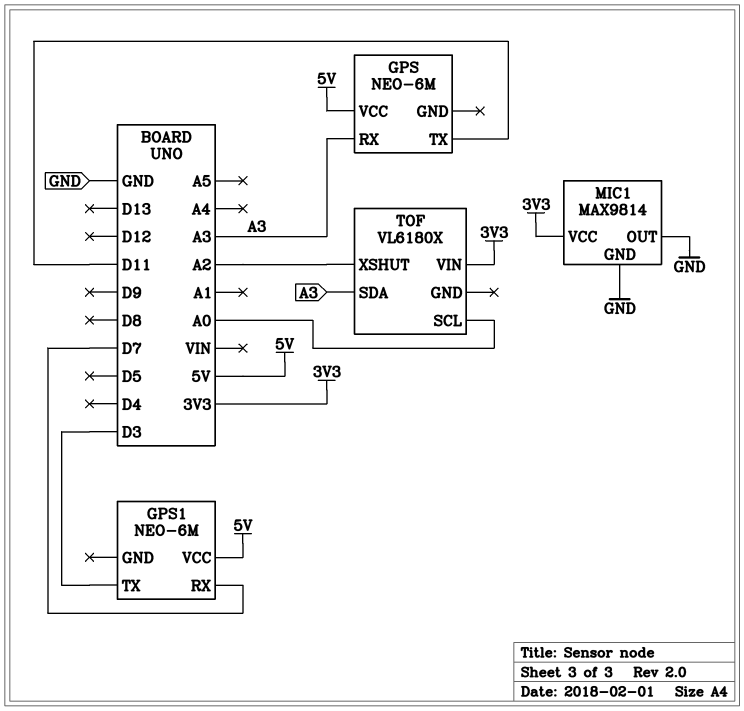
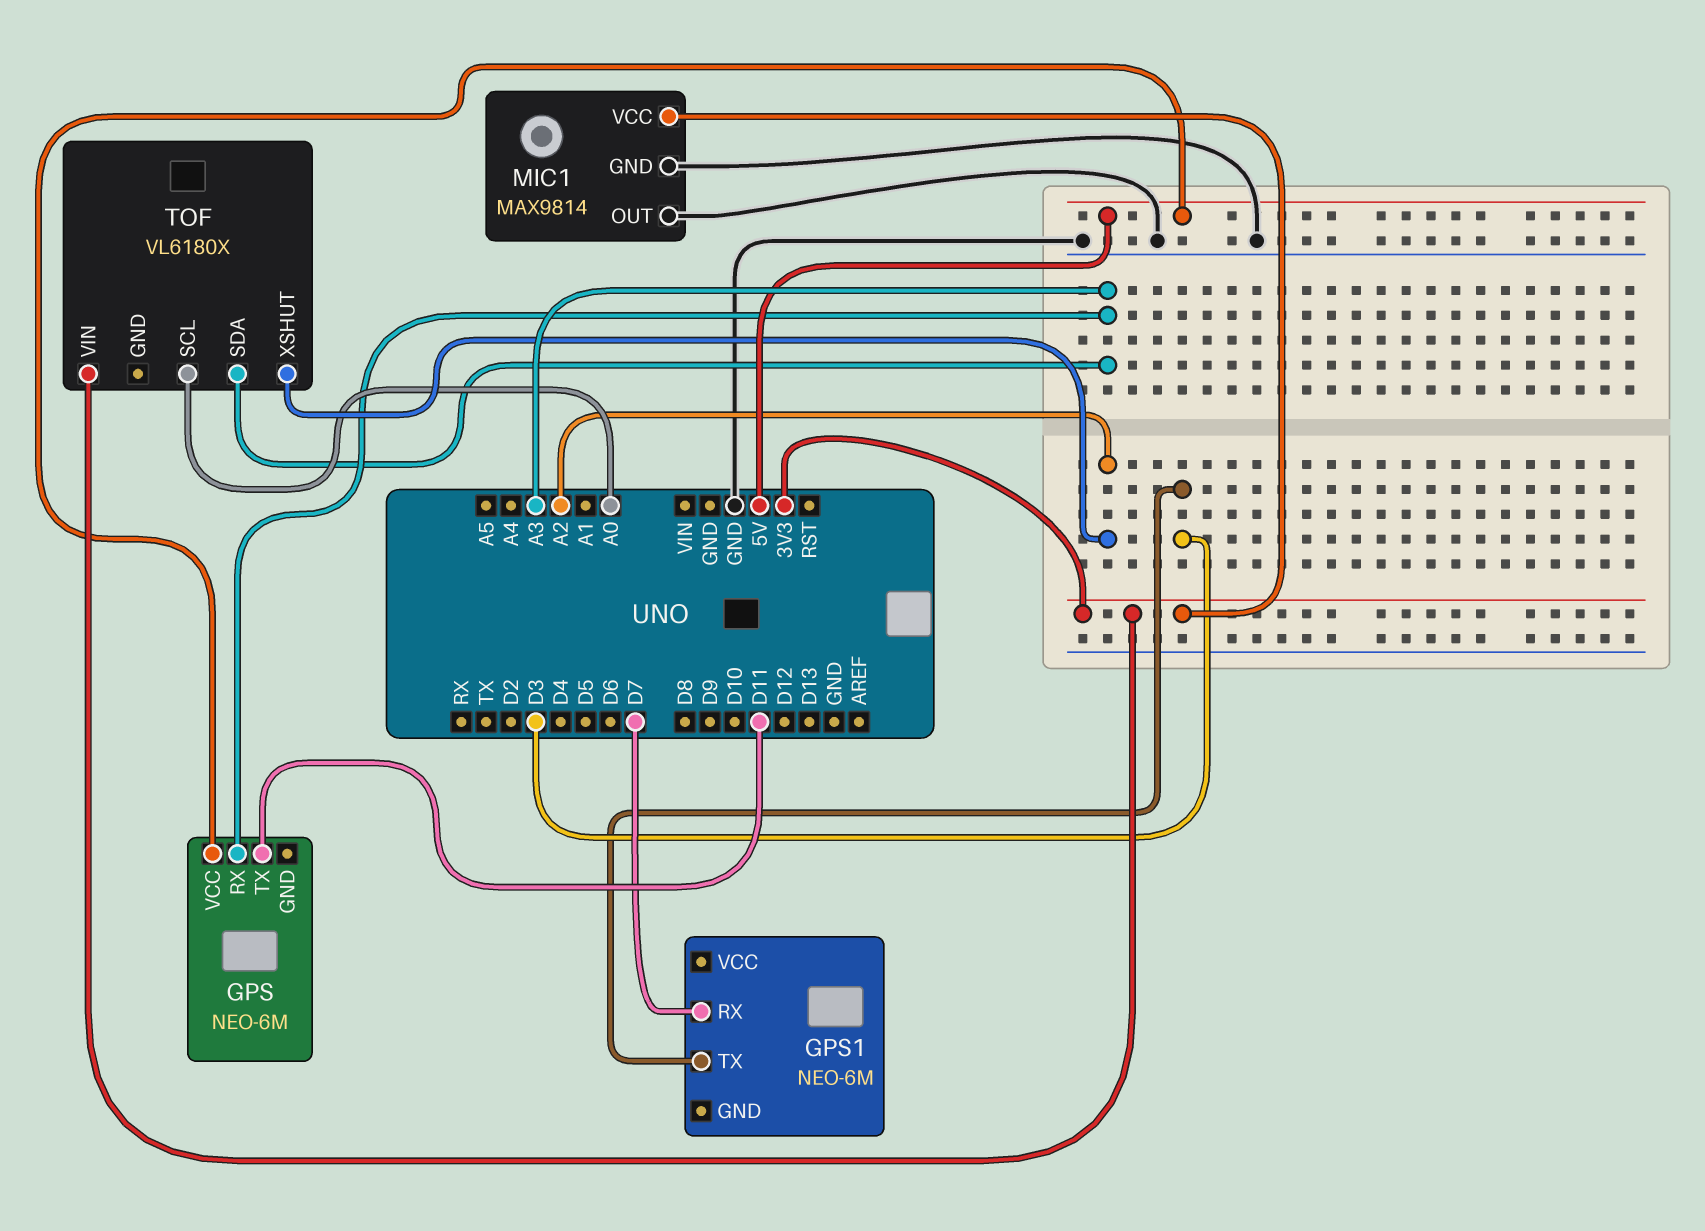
GPS1 pin VCC: 5V -> none

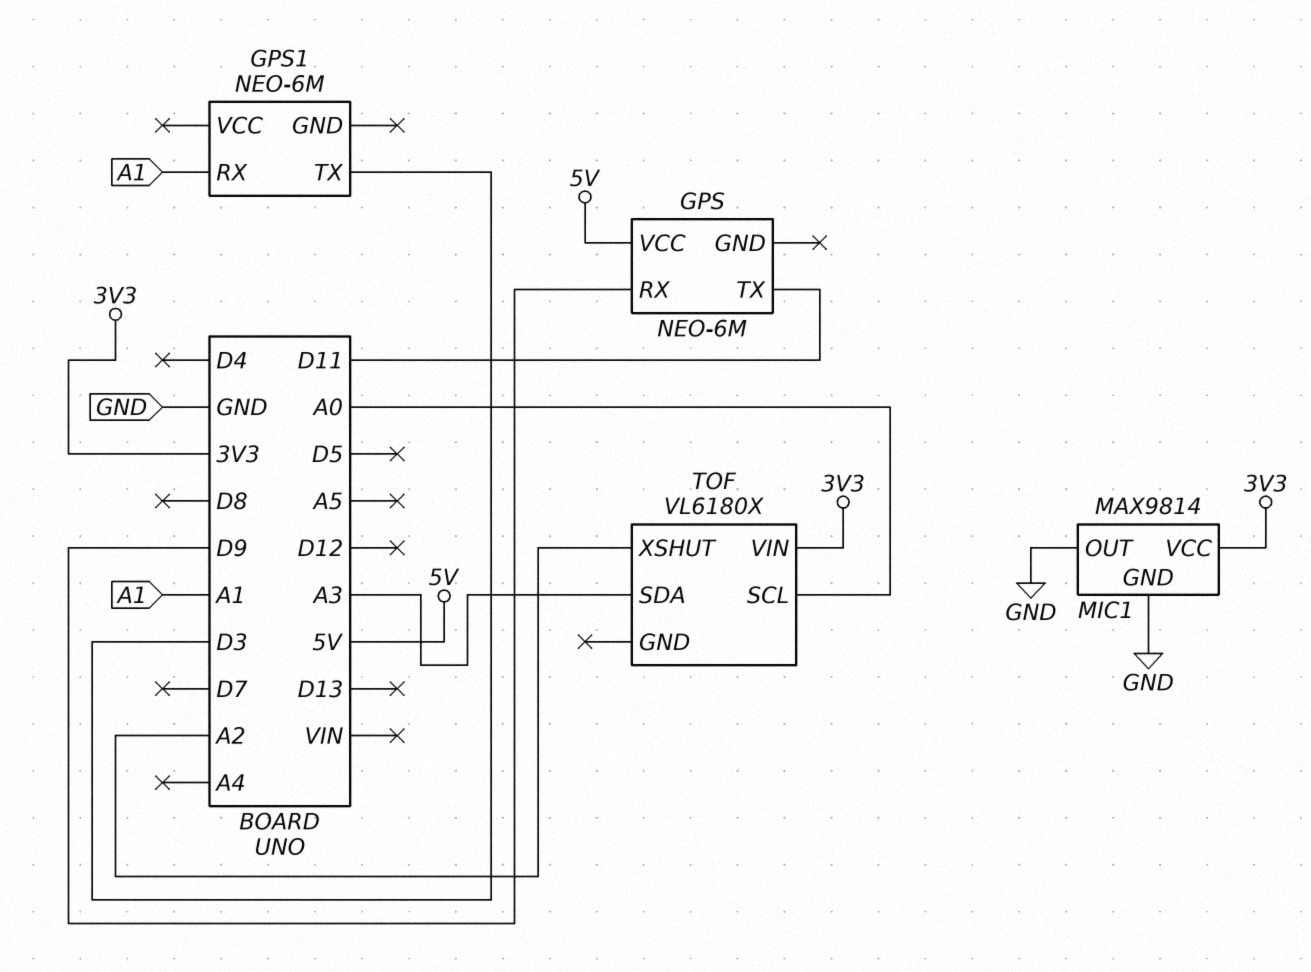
GPS pin RX: A3 -> D9
GPS1 pin RX: D7 -> A1

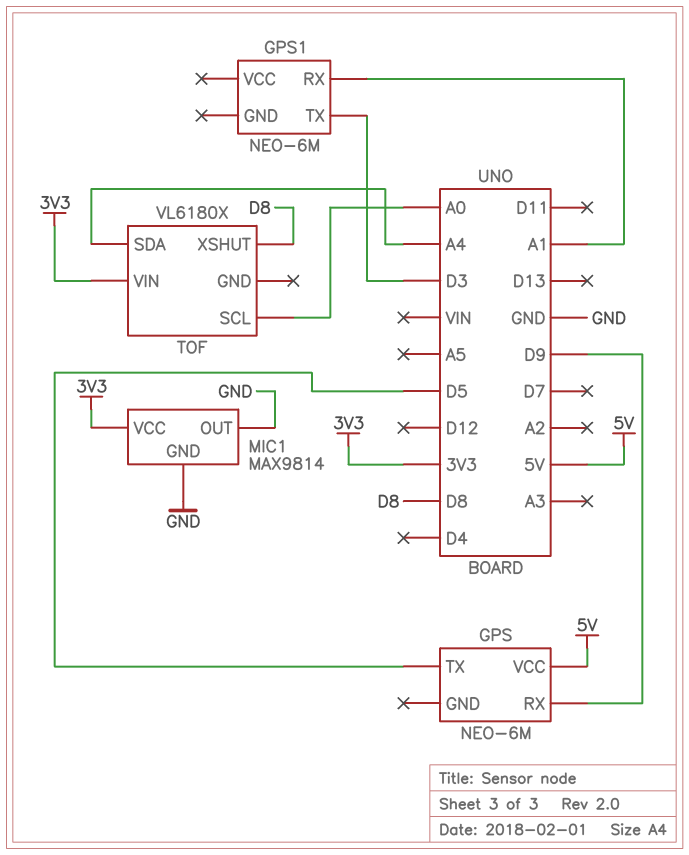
GPS pin TX: D11 -> D5
TOF pin SDA: A3 -> A4
TOF pin XSHUT: A2 -> D8

